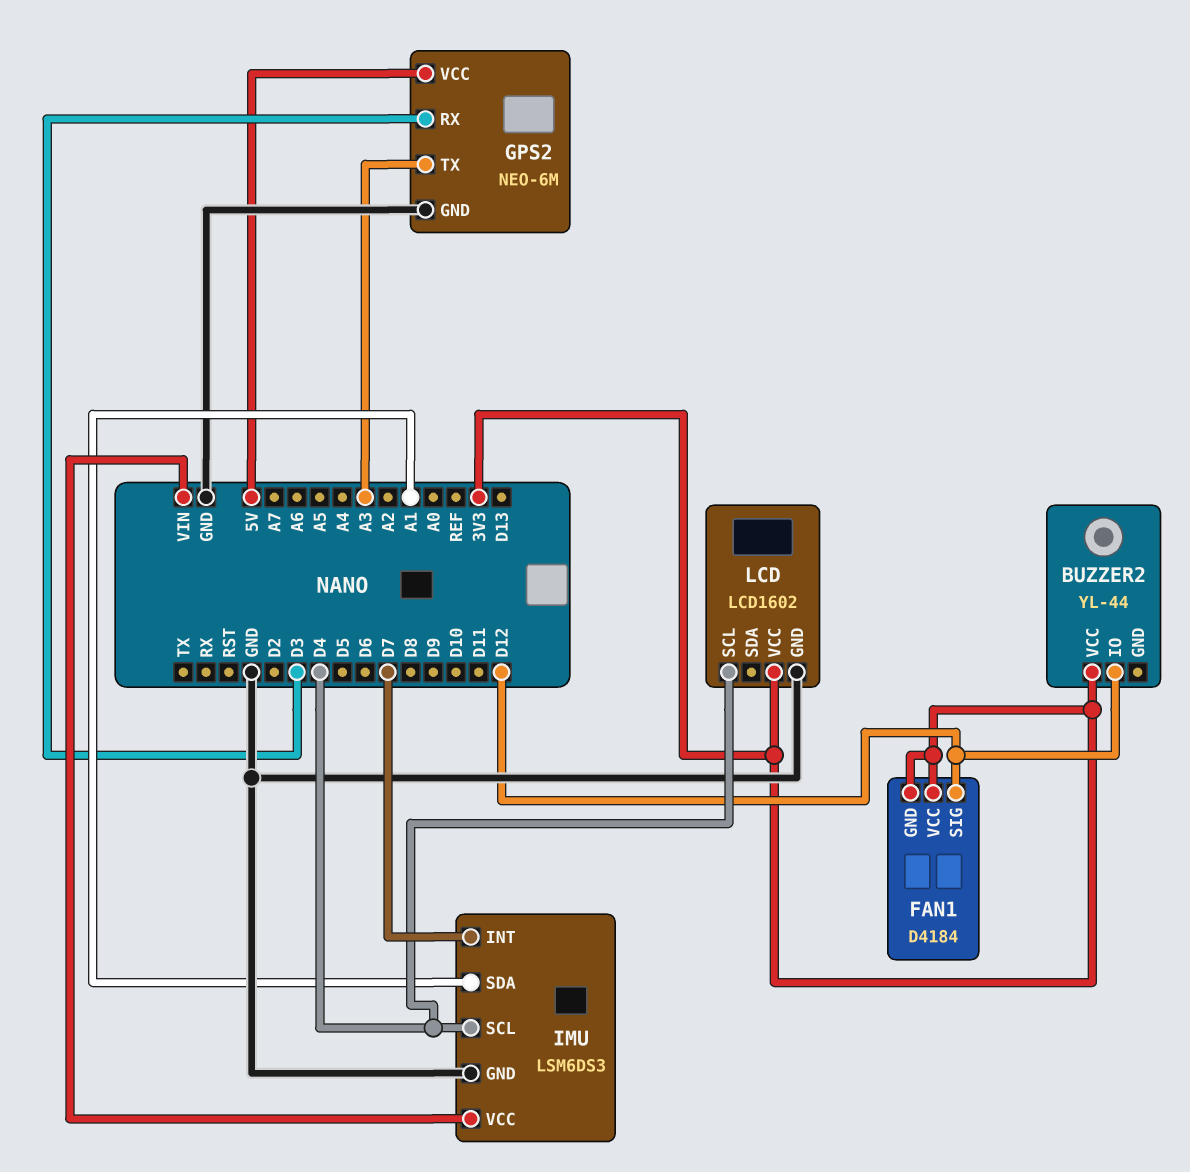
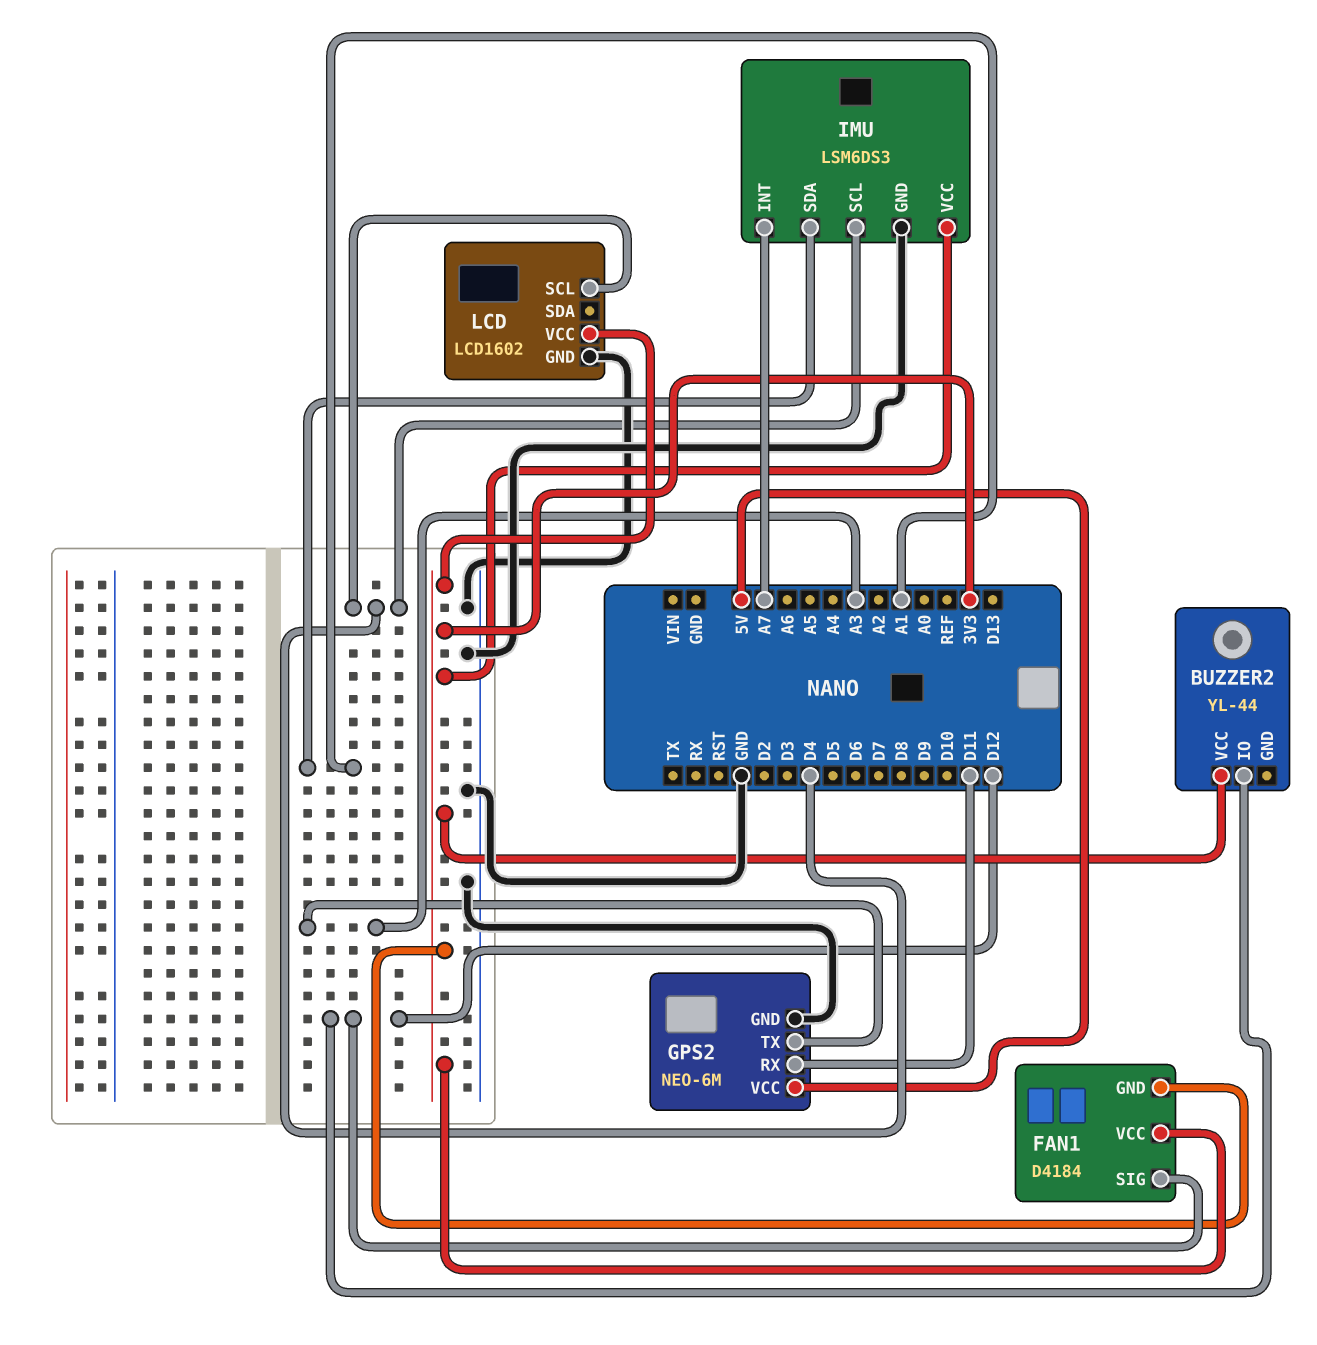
GPS2 pin RX: D3 -> D11
IMU pin INT: D7 -> A7
IMU pin VCC: VIN -> 3V3

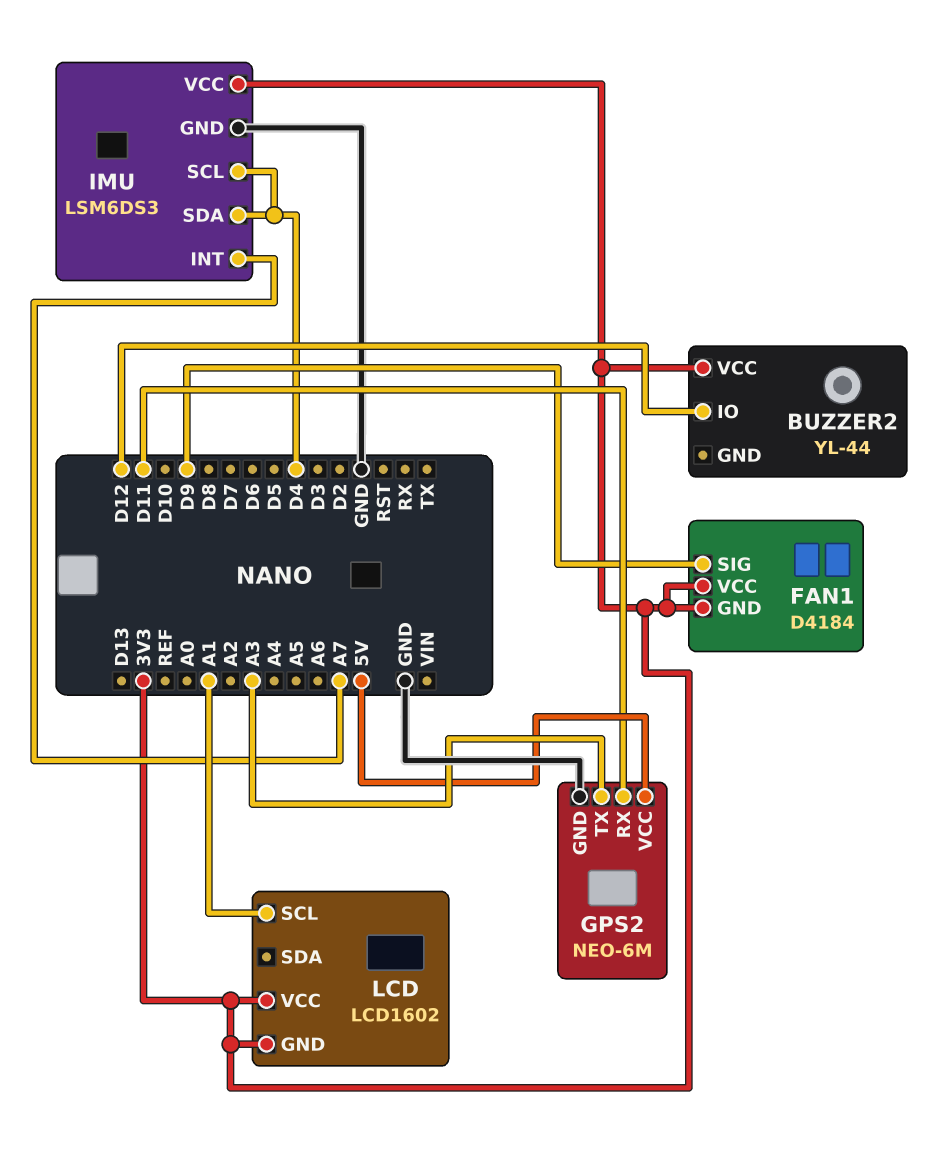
FAN1 pin SIG: D12 -> D9
IMU pin SDA: A1 -> D4
LCD pin GND: GND -> 3V3
LCD pin SCL: D4 -> A1

